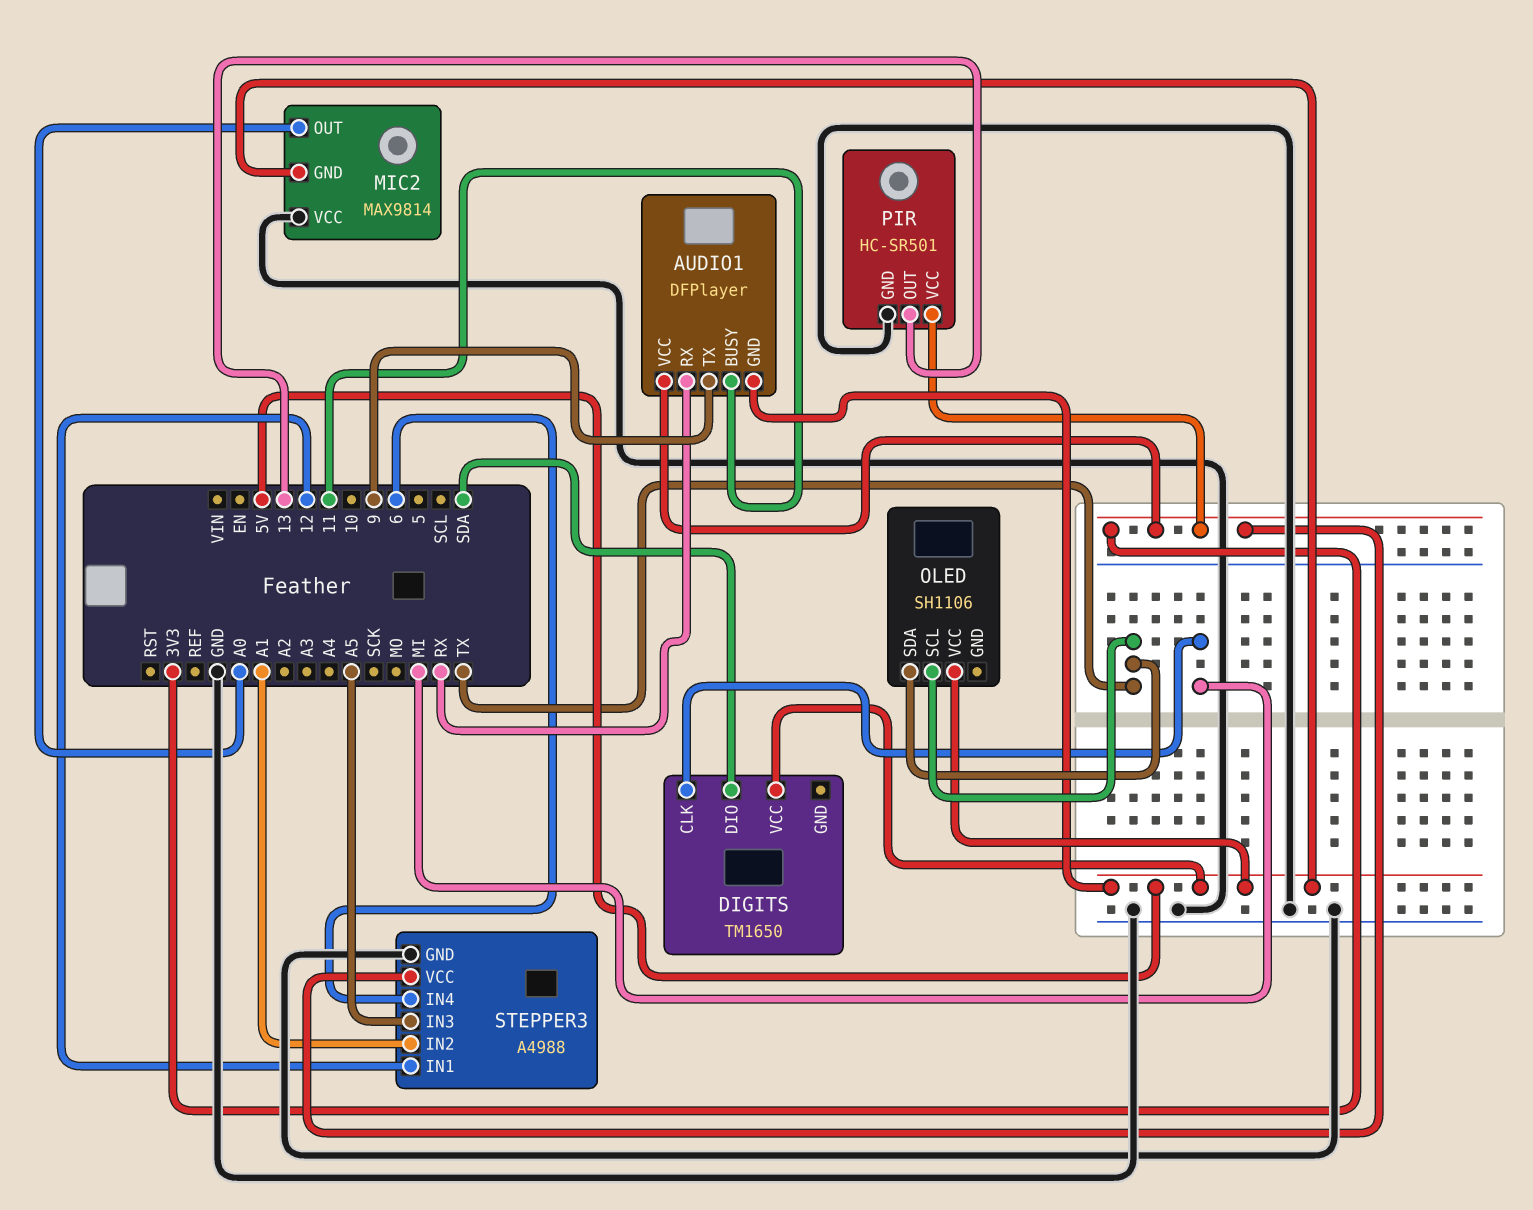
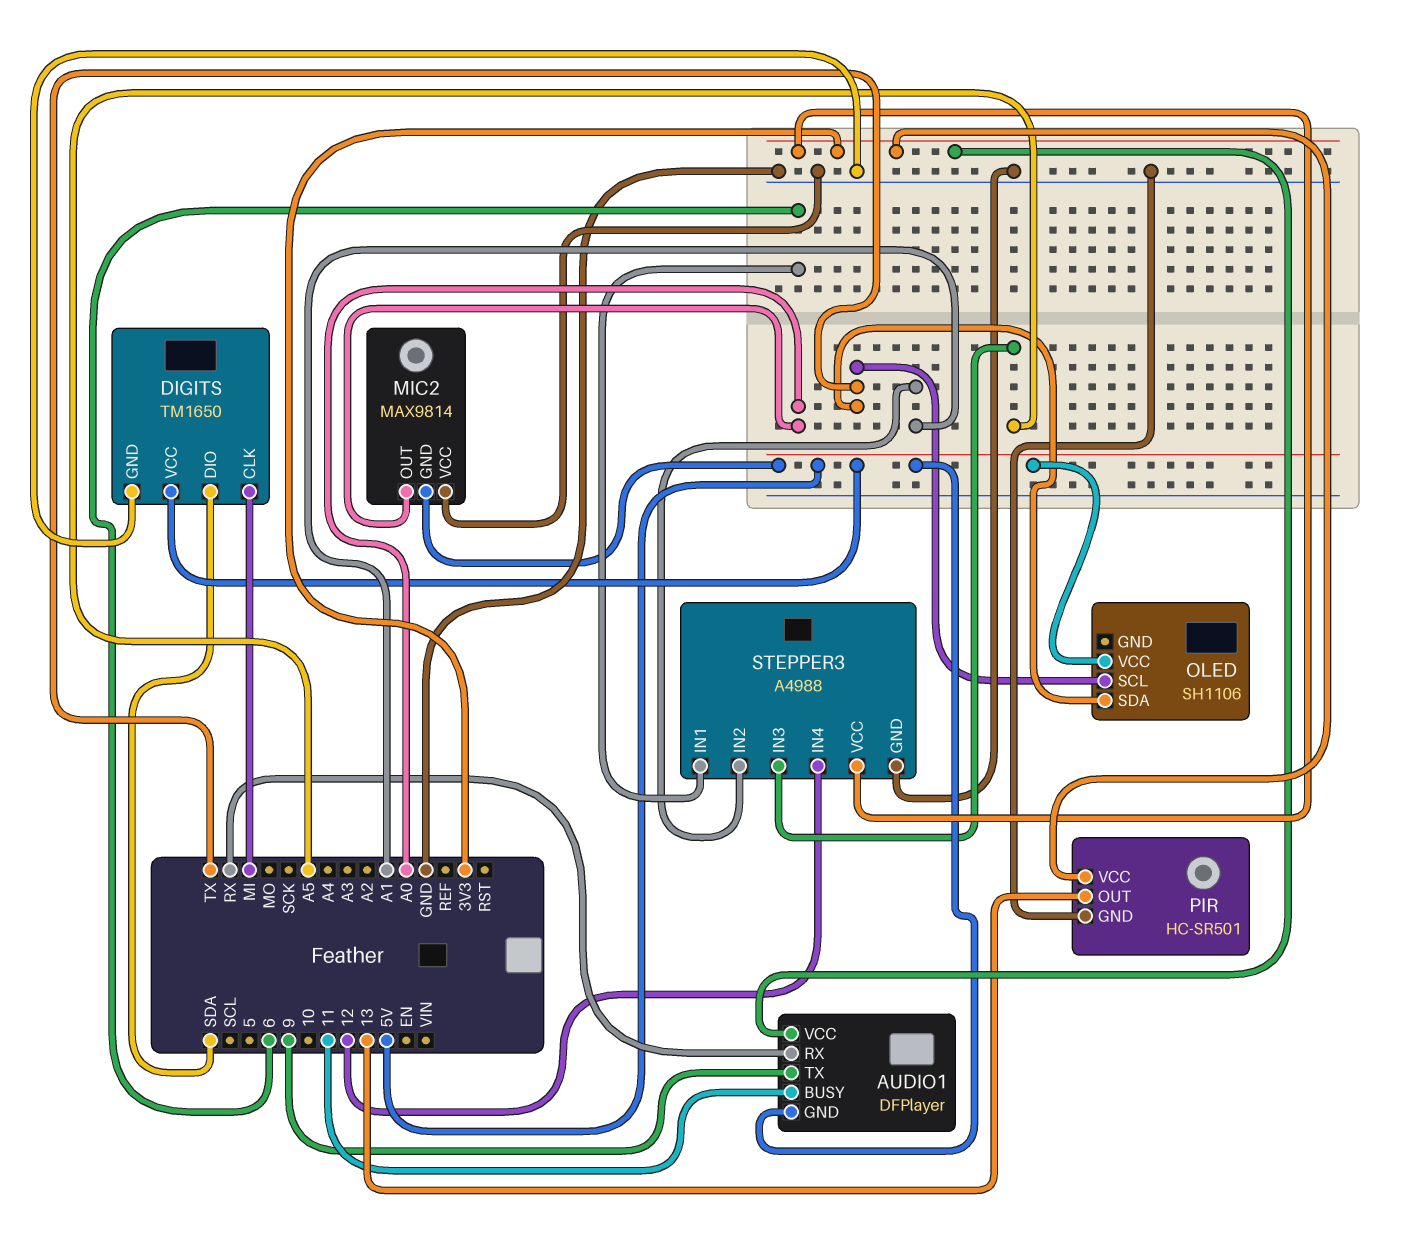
DIGITS pin GND: none -> GND
STEPPER3 pin IN1: 12 -> 6
STEPPER3 pin IN4: 6 -> 12

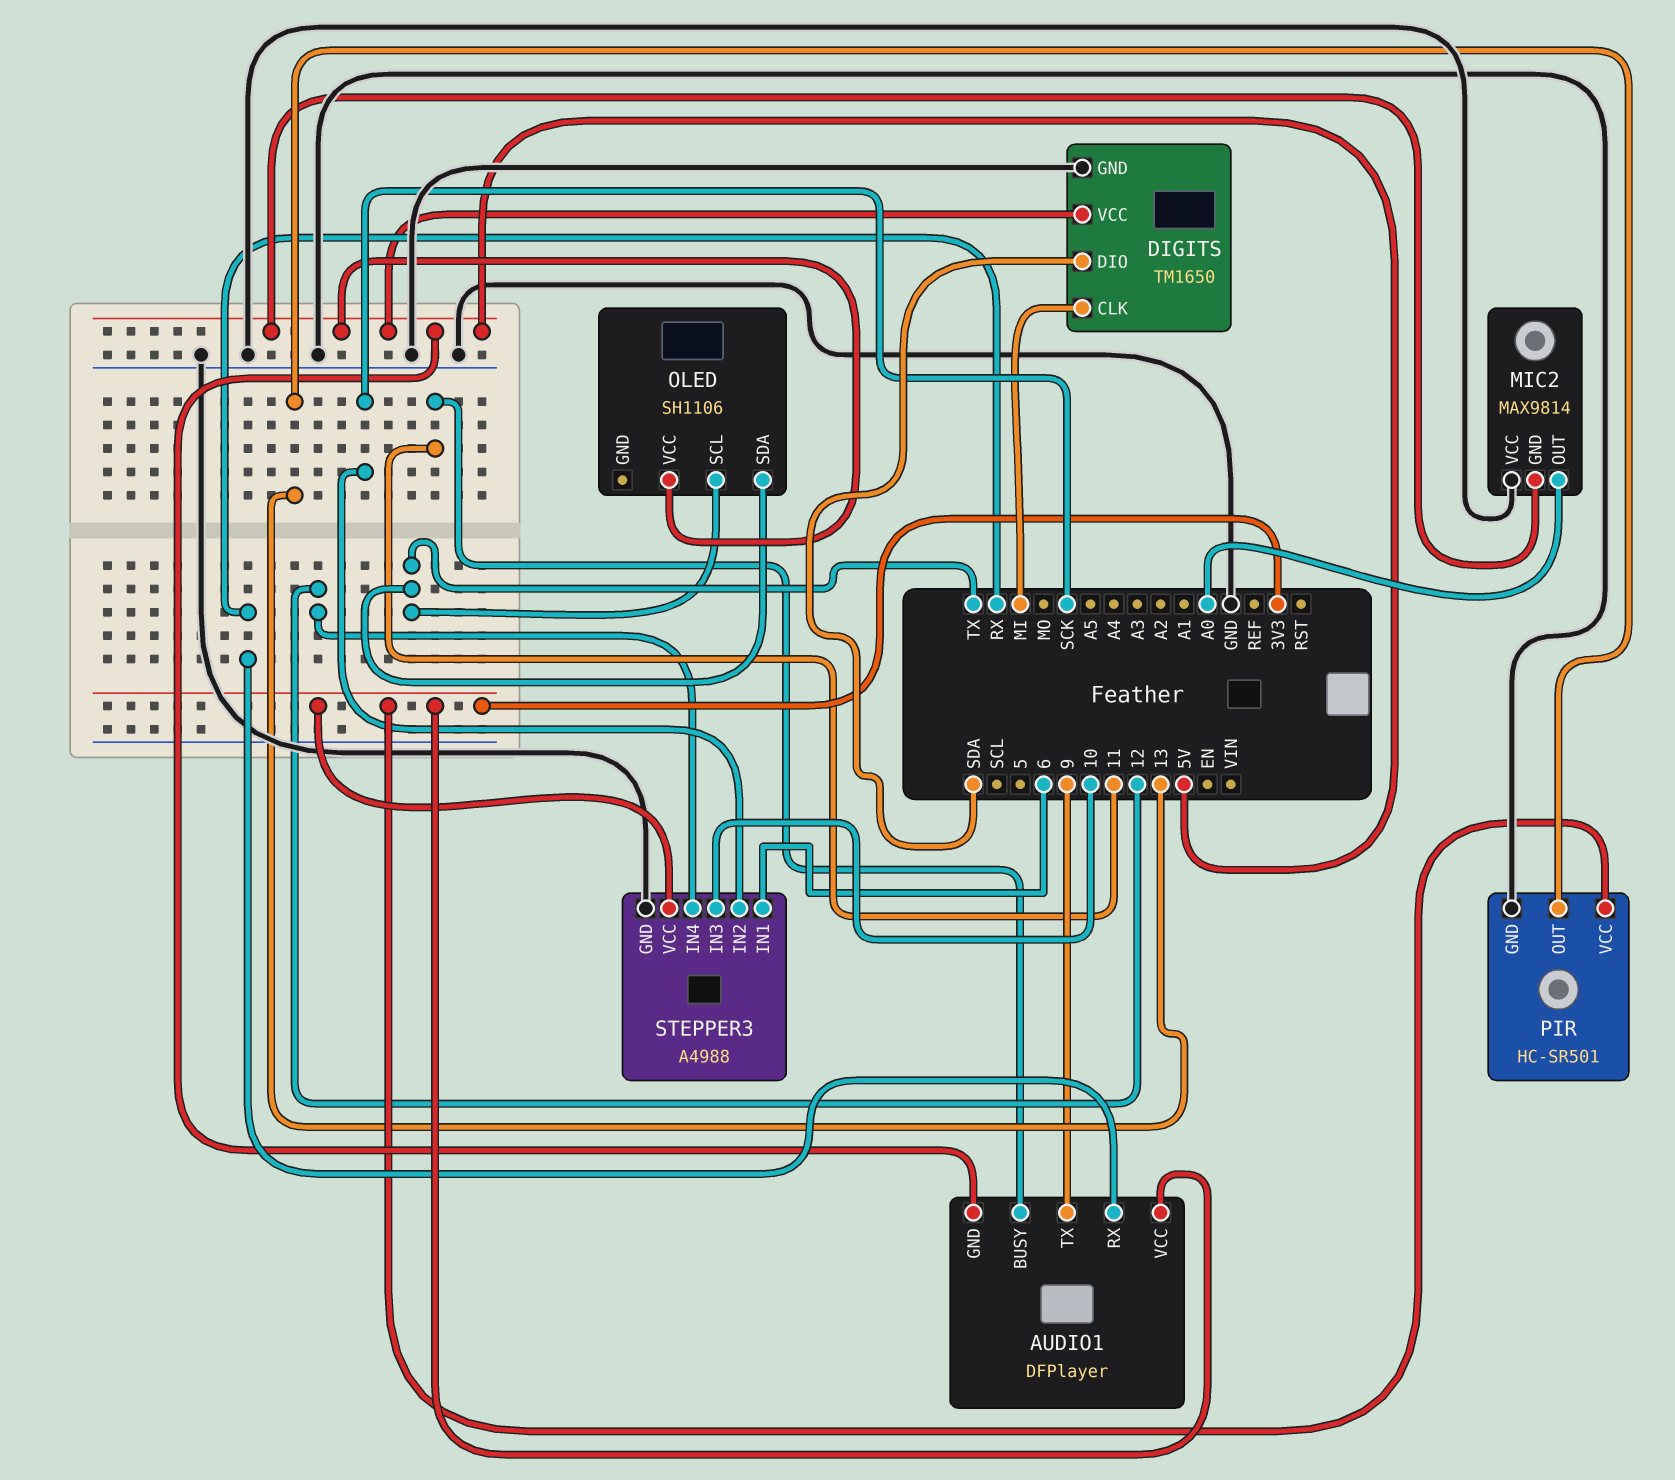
STEPPER3 pin IN2: A1 -> SCK
STEPPER3 pin IN3: A5 -> 10

